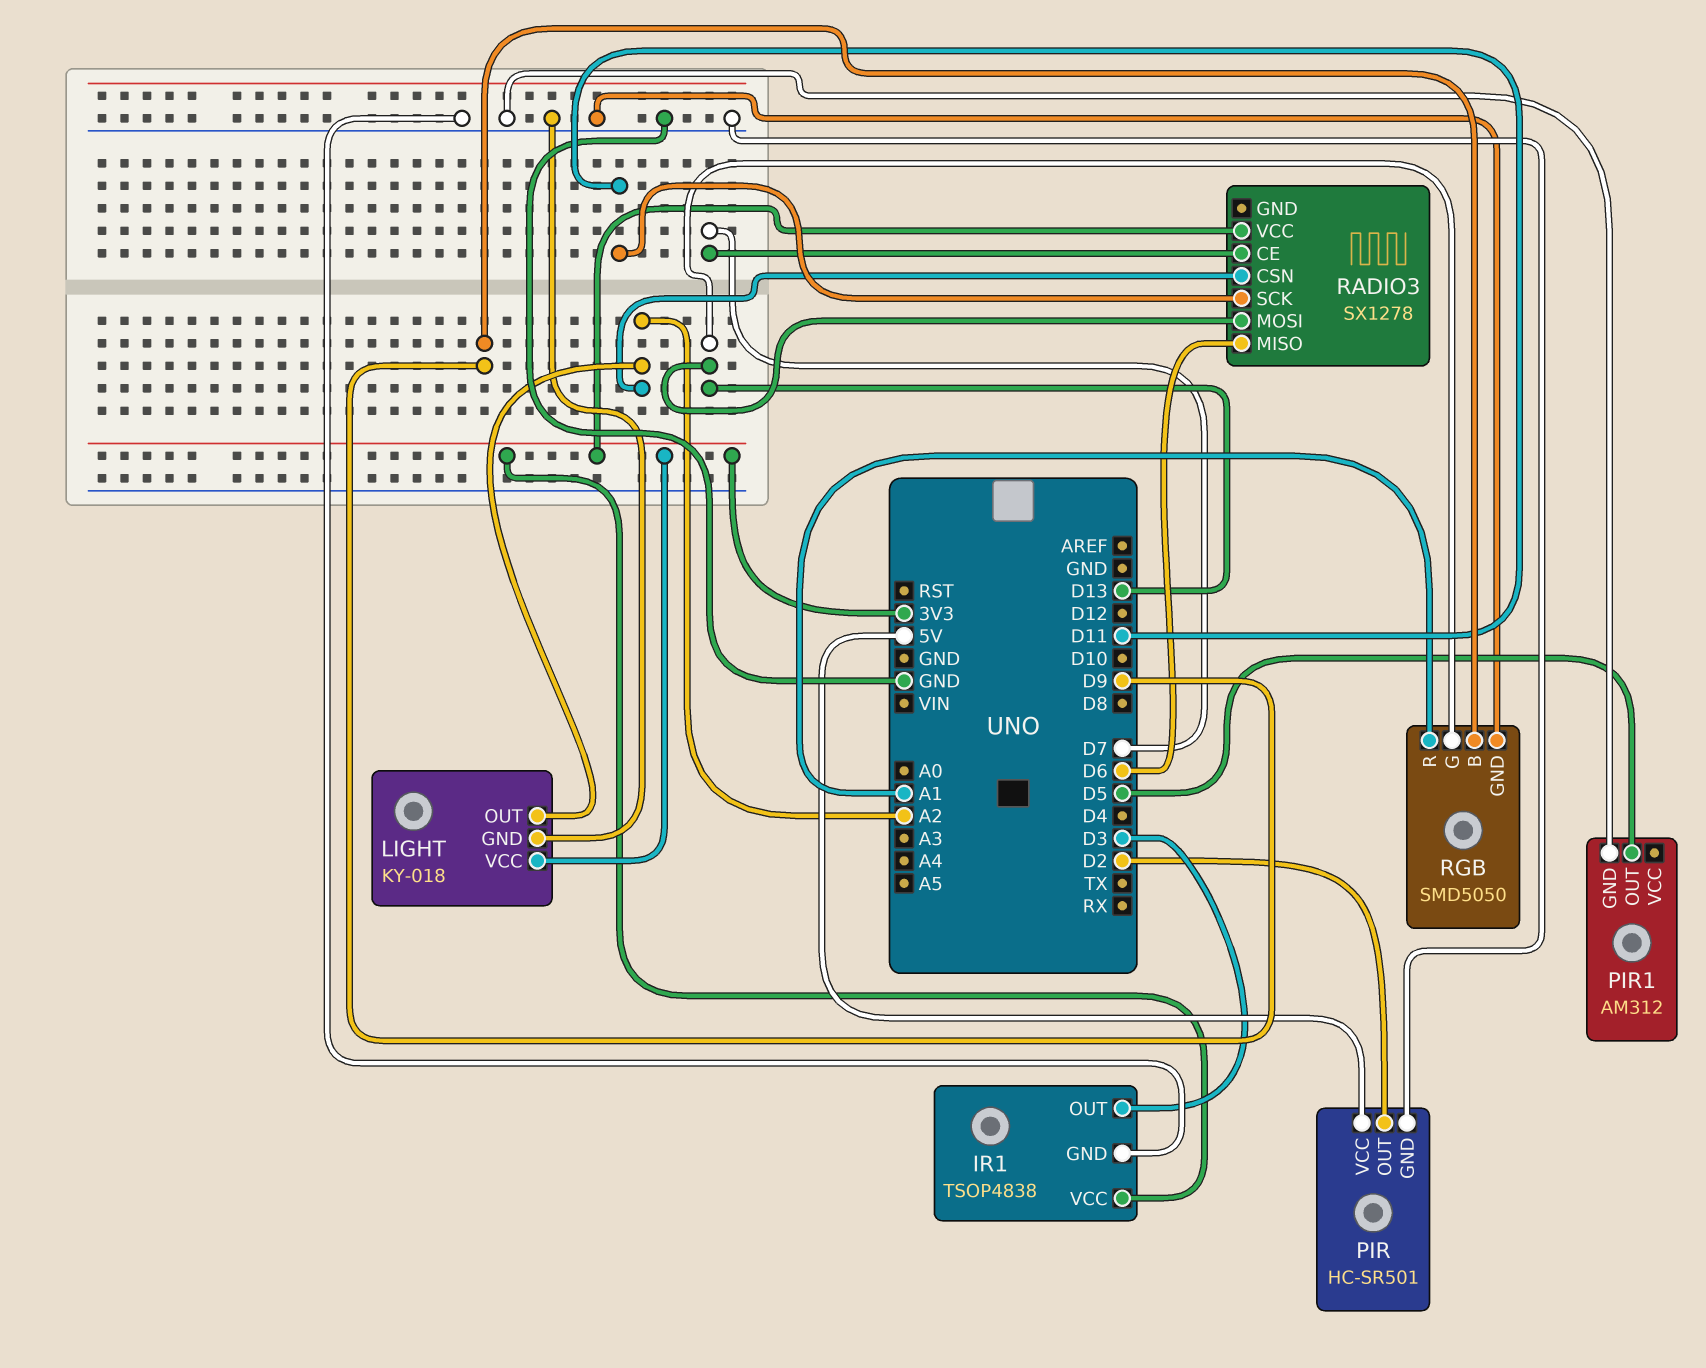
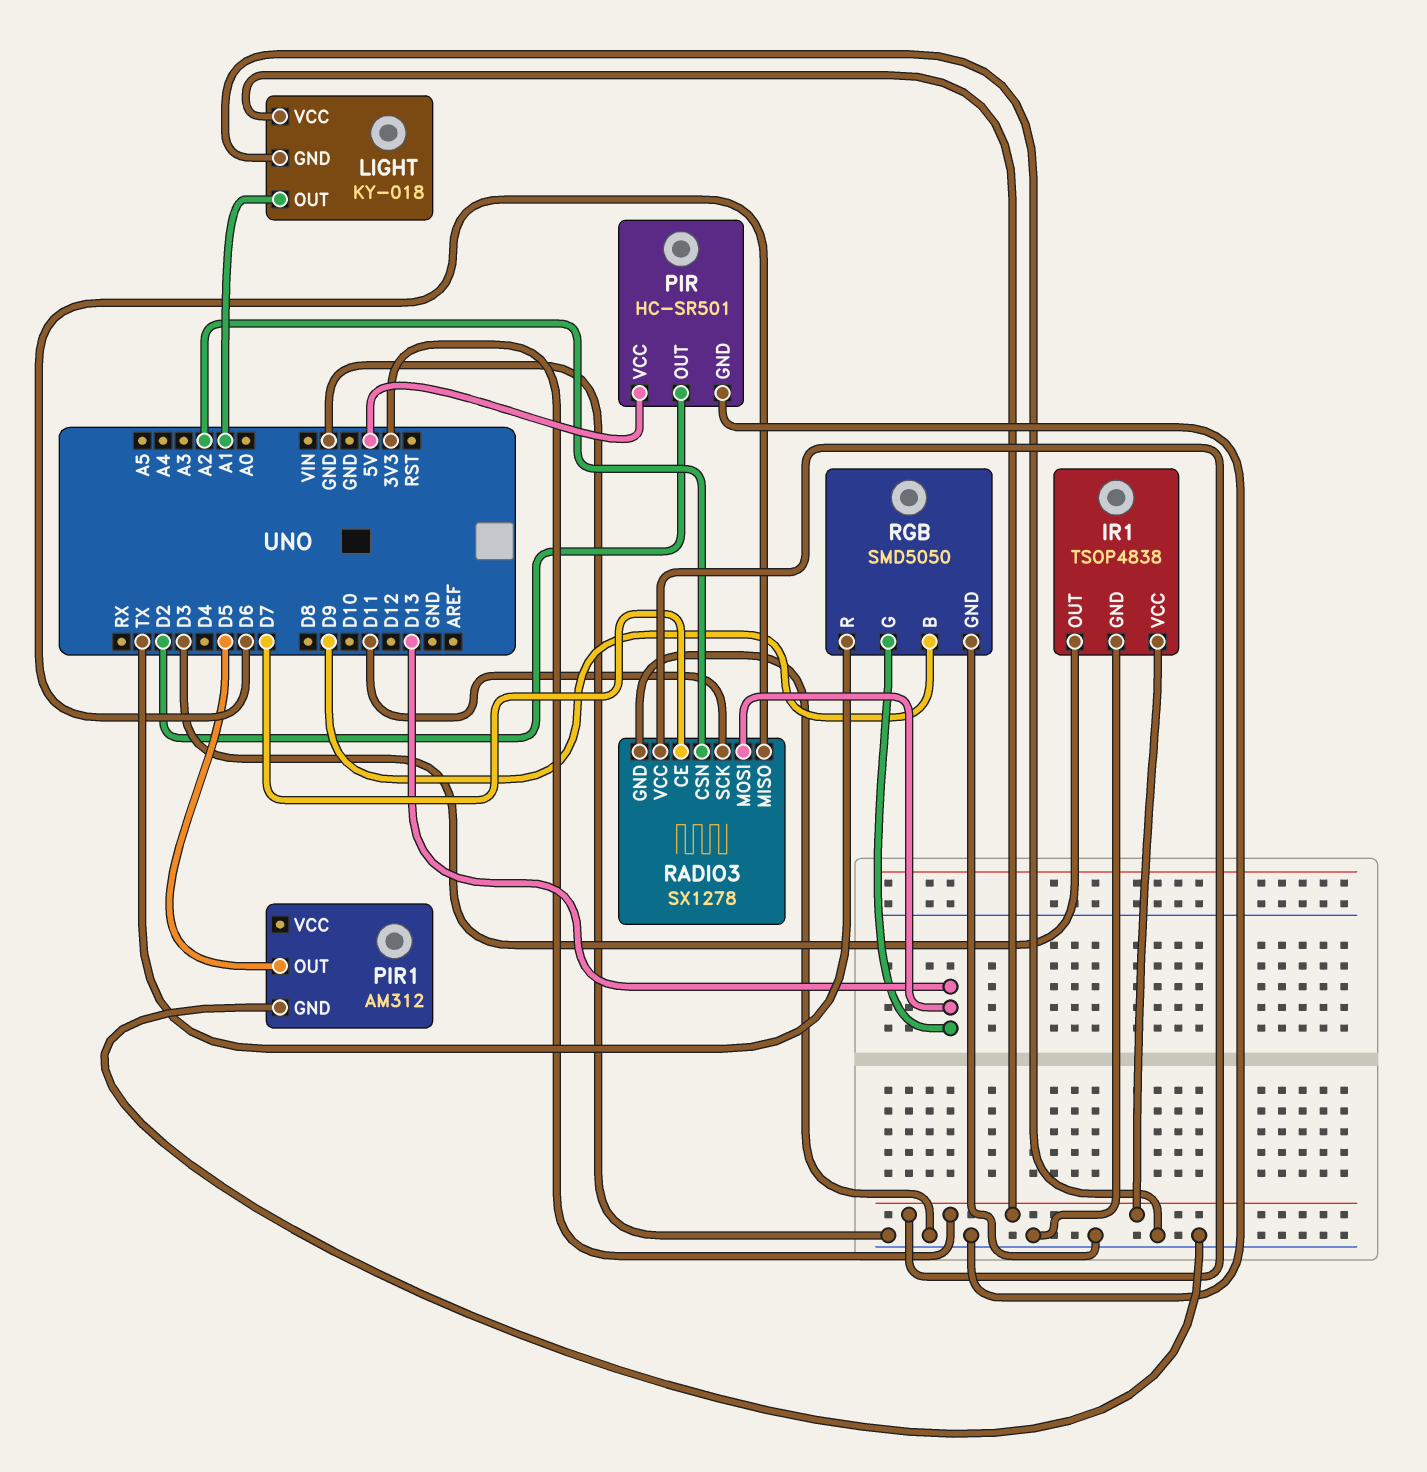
LIGHT pin OUT: A2 -> A1
RADIO3 pin GND: none -> GND
RGB pin R: A1 -> TX

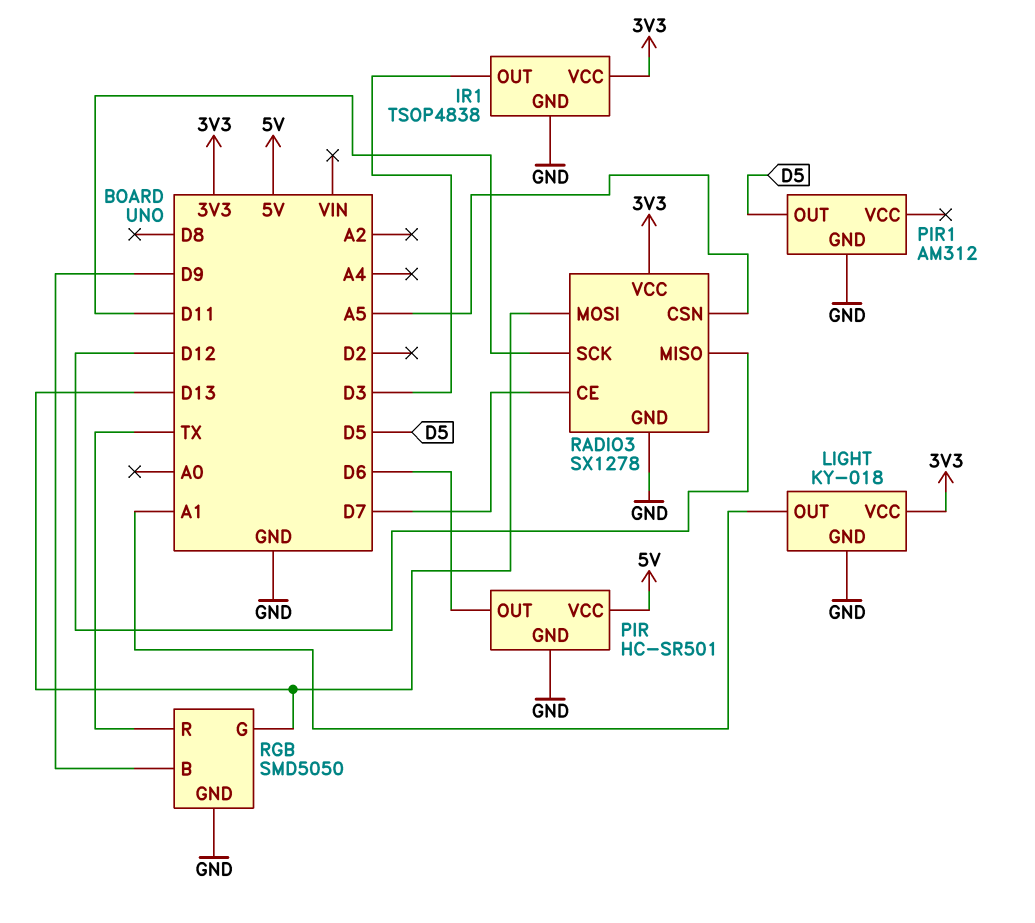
PIR pin OUT: D2 -> D6
RADIO3 pin CSN: A2 -> A5
RADIO3 pin MISO: D6 -> D12

